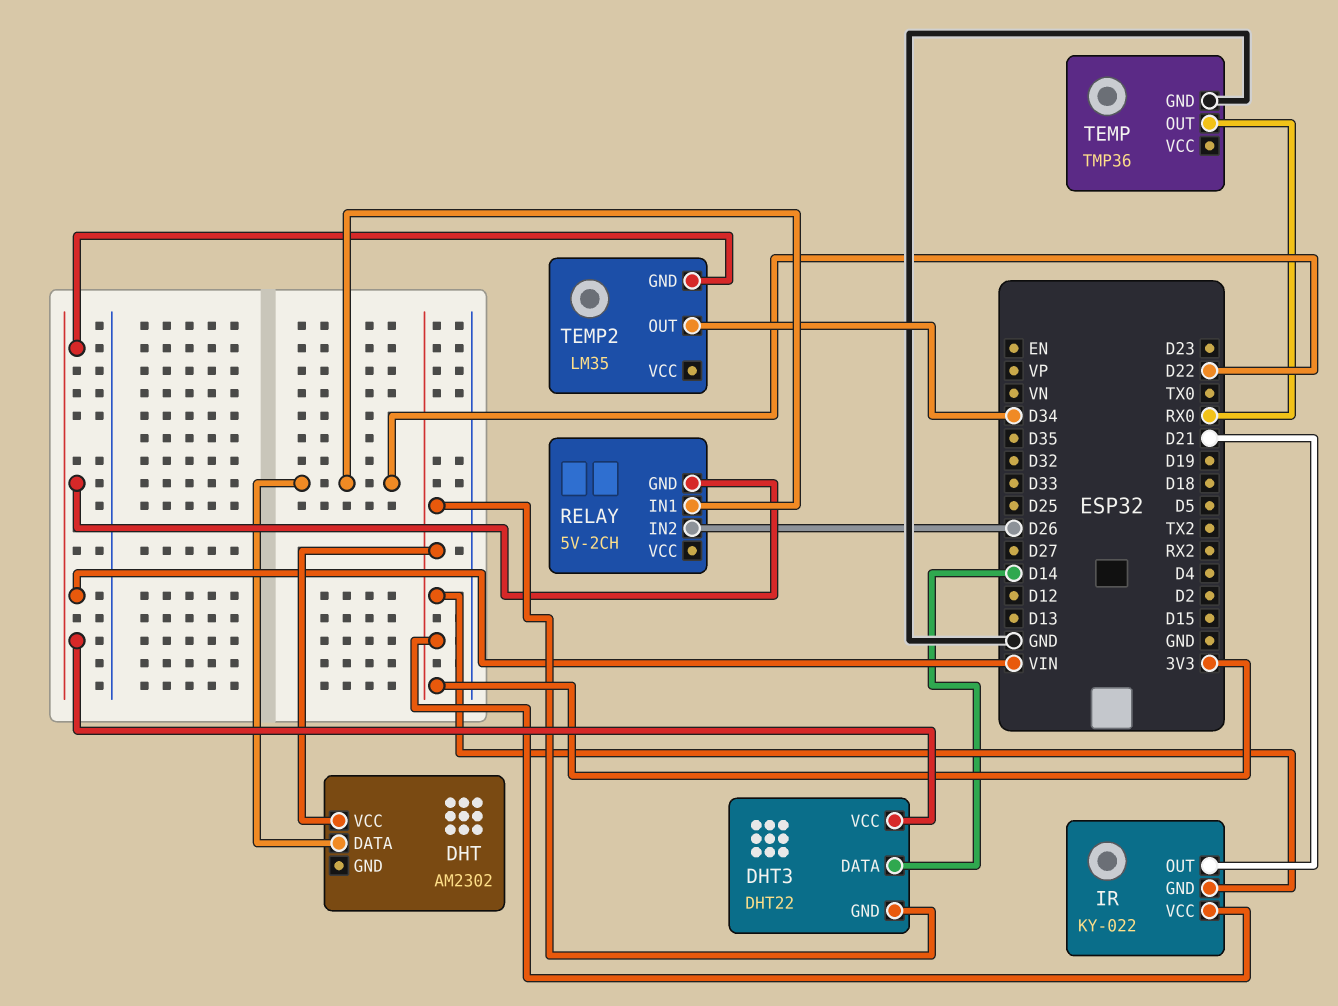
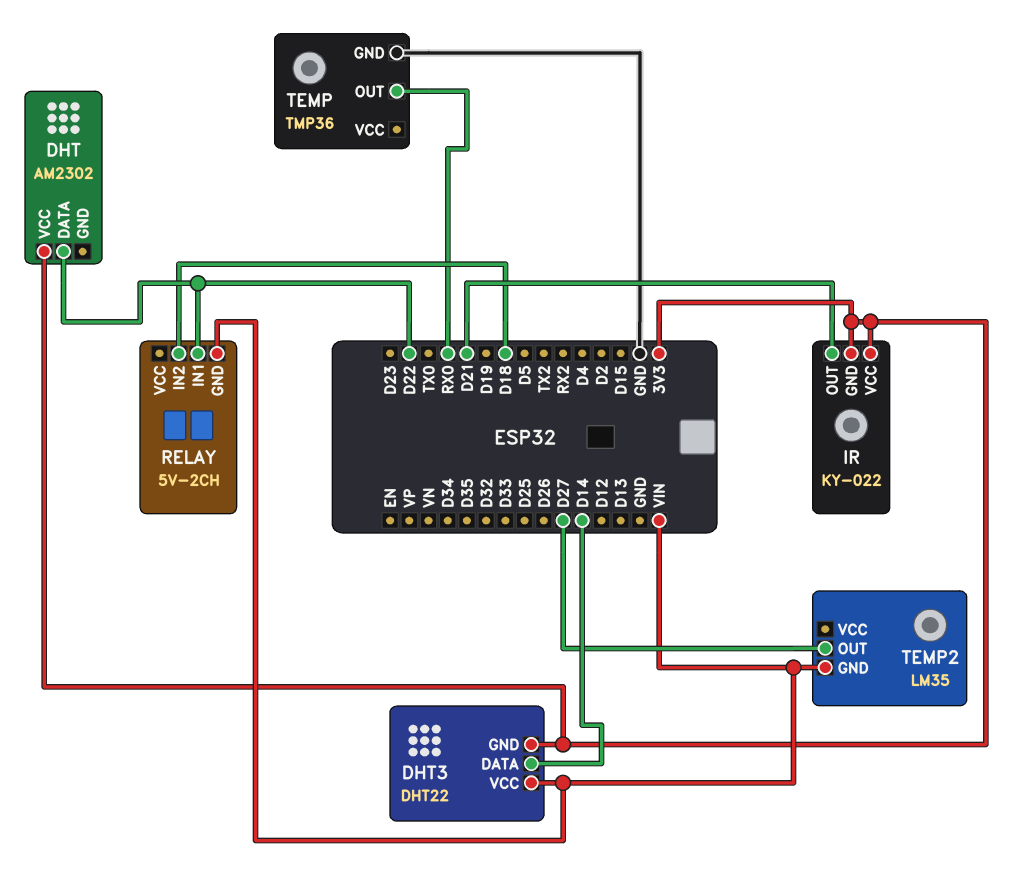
RELAY pin IN2: D26 -> D18
TEMP2 pin OUT: D34 -> D27

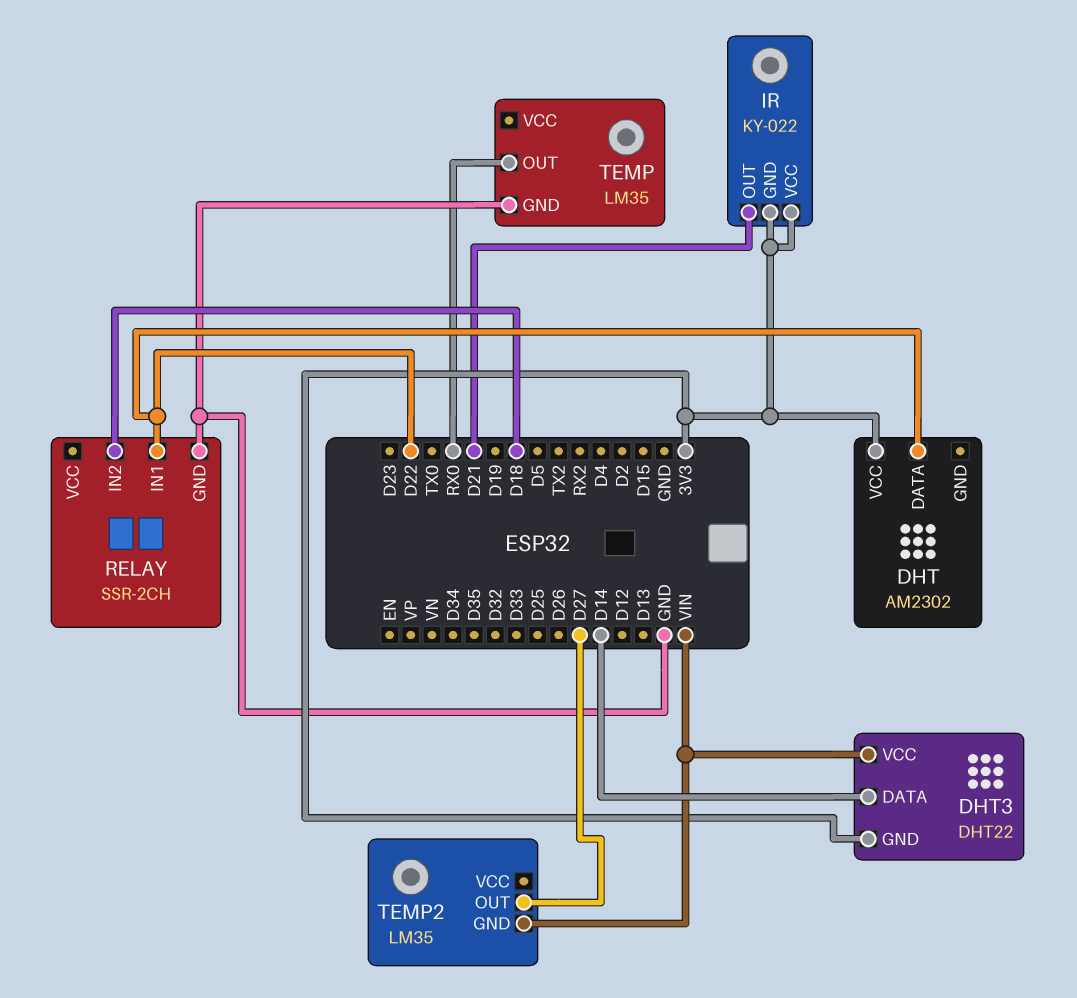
RELAY: 5V-2CH -> SSR-2CH
RELAY pin GND: VIN -> GND
TEMP: TMP36 -> LM35

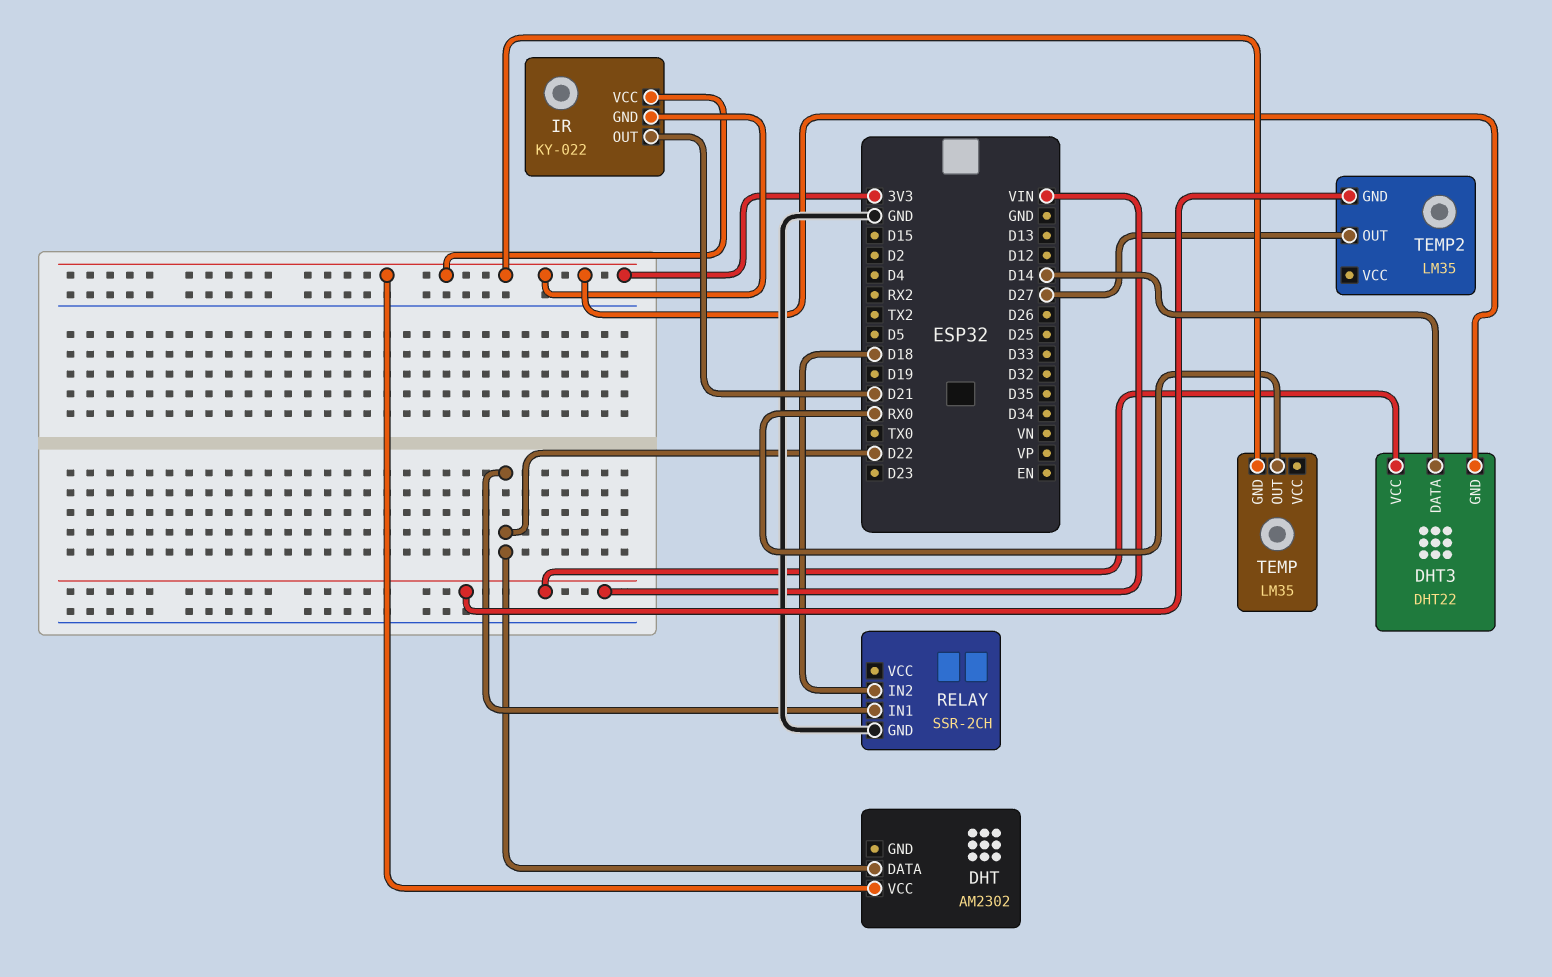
TEMP pin GND: GND -> 3V3

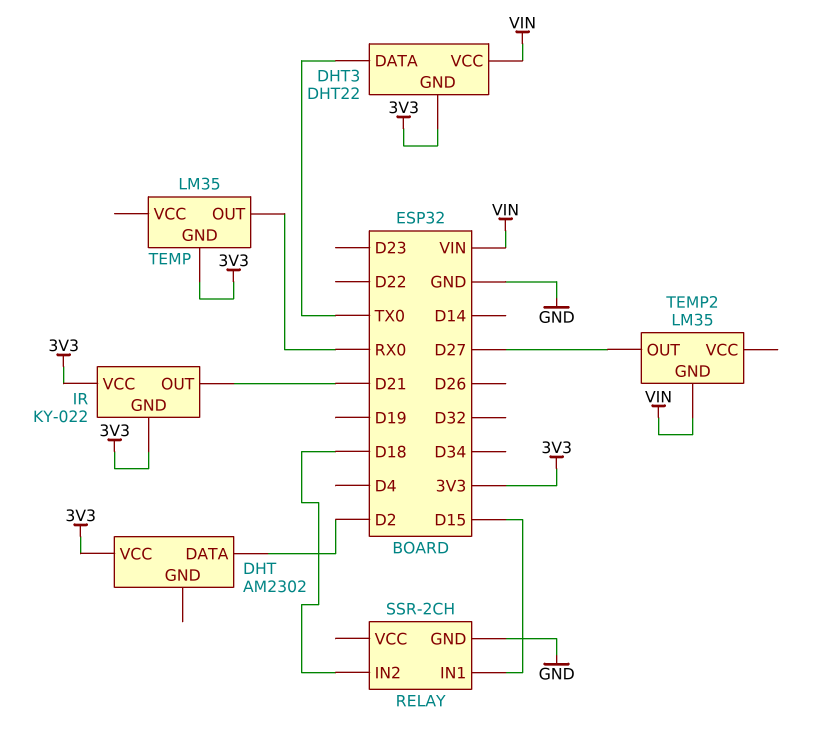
DHT pin DATA: D22 -> D2
DHT3 pin DATA: D14 -> TX0
RELAY pin IN1: D22 -> D15

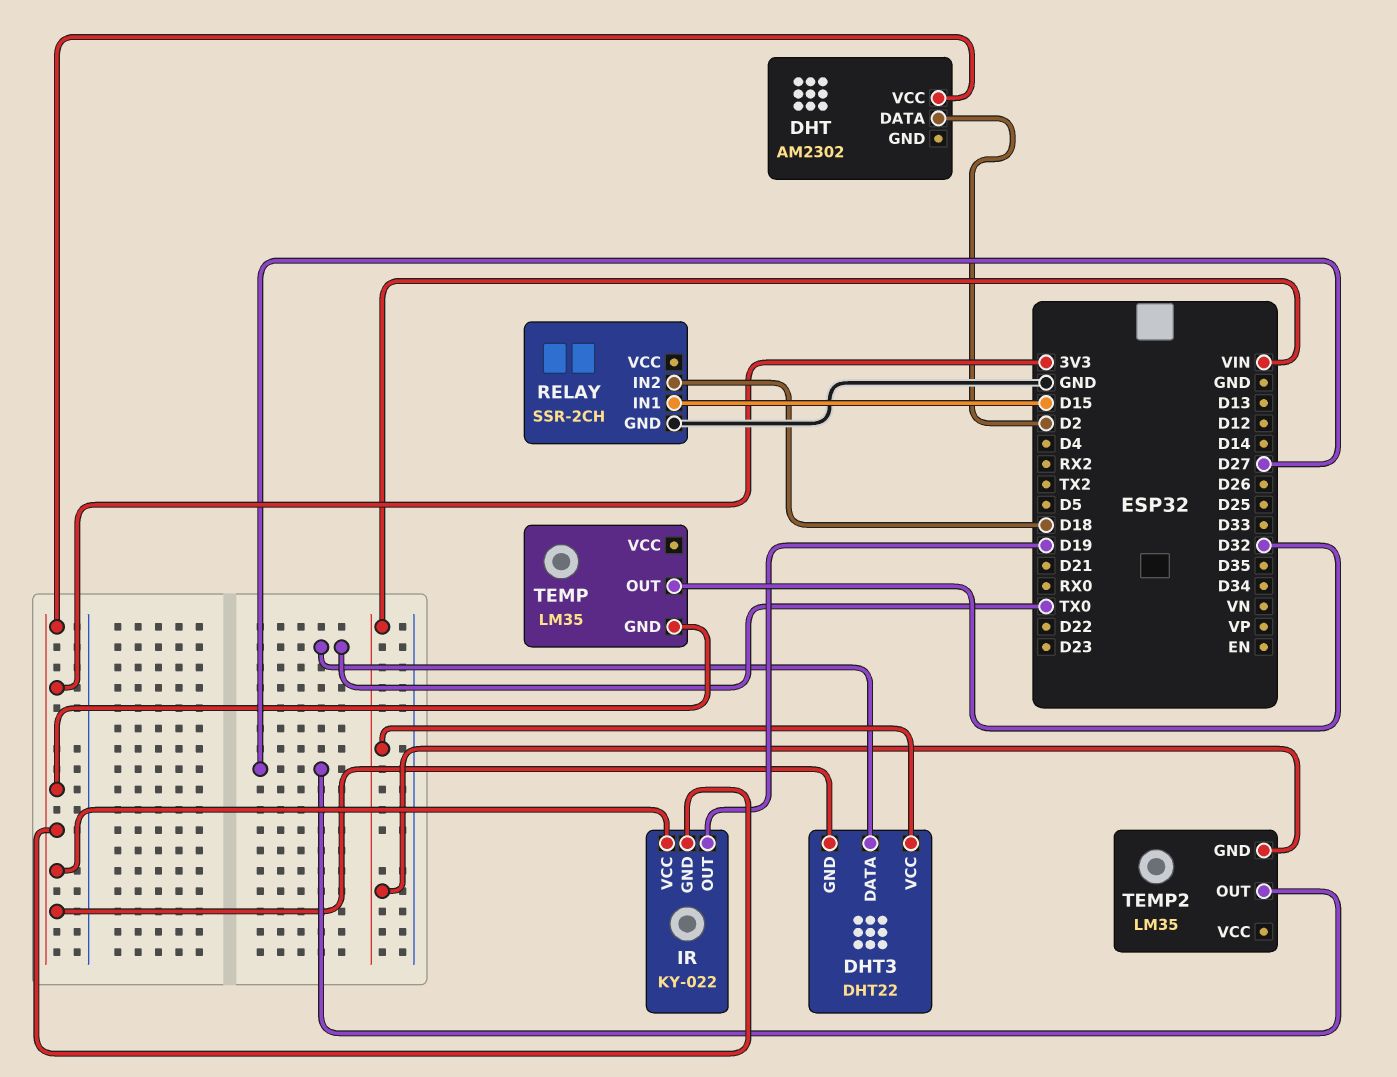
IR pin OUT: D21 -> D19
TEMP pin OUT: RX0 -> D32

